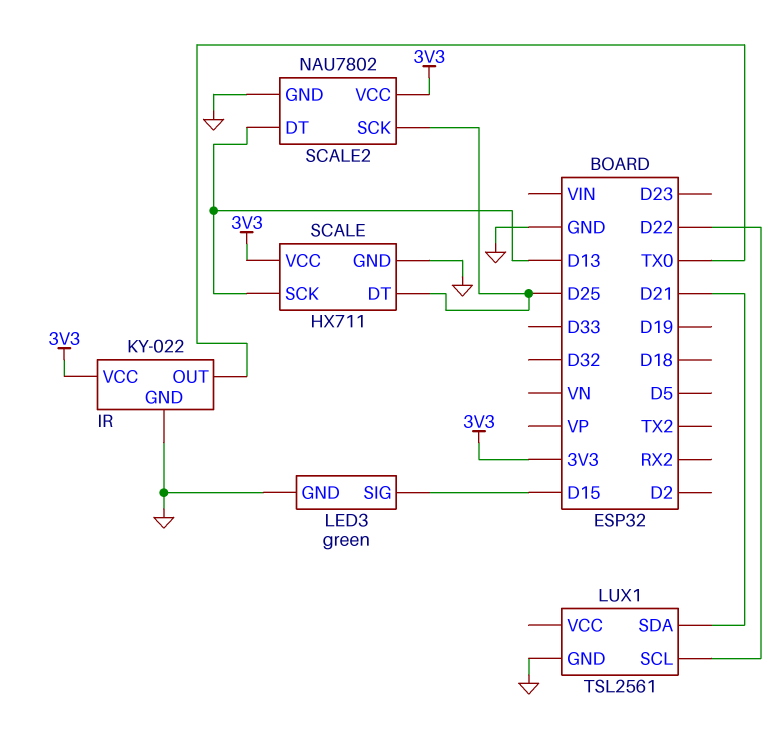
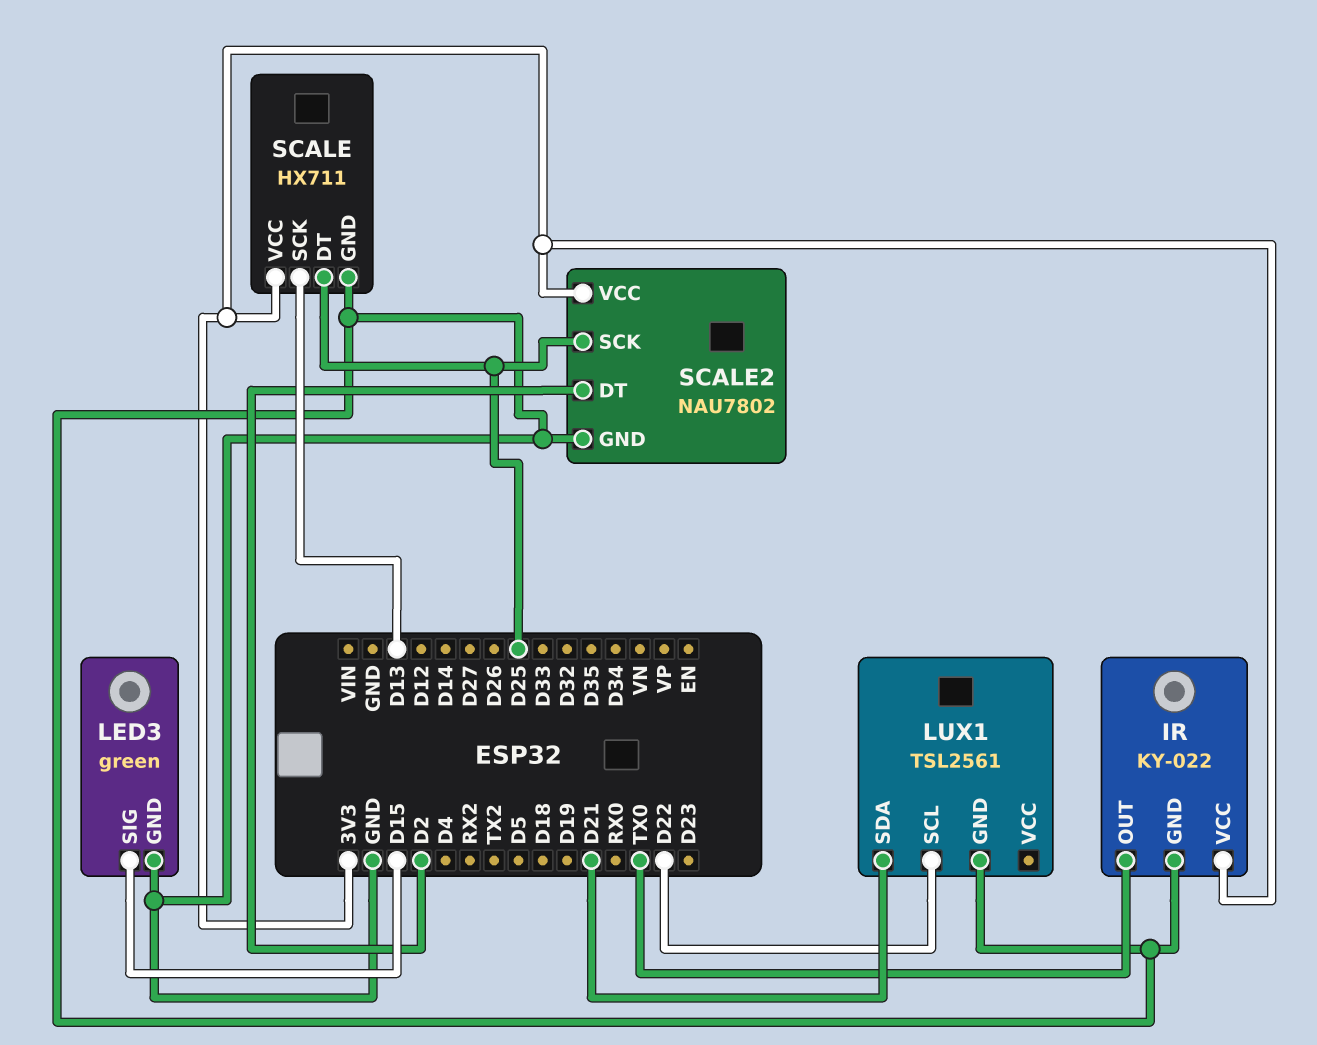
SCALE2 pin DT: D13 -> D2

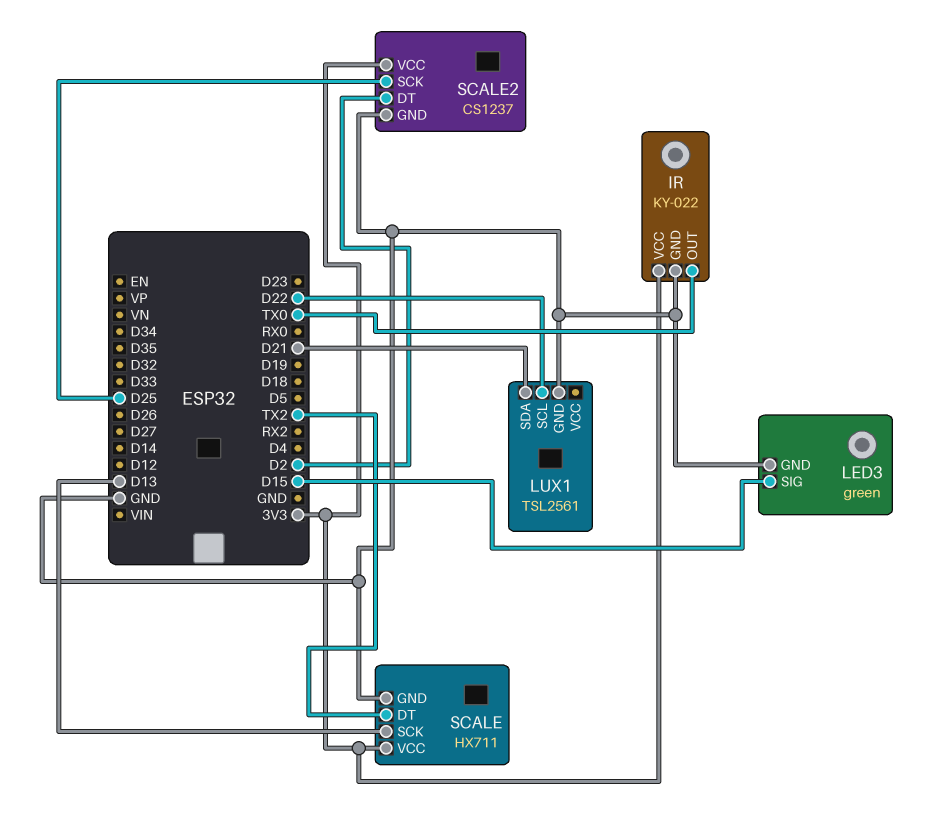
SCALE pin DT: D25 -> TX2
SCALE2: NAU7802 -> CS1237

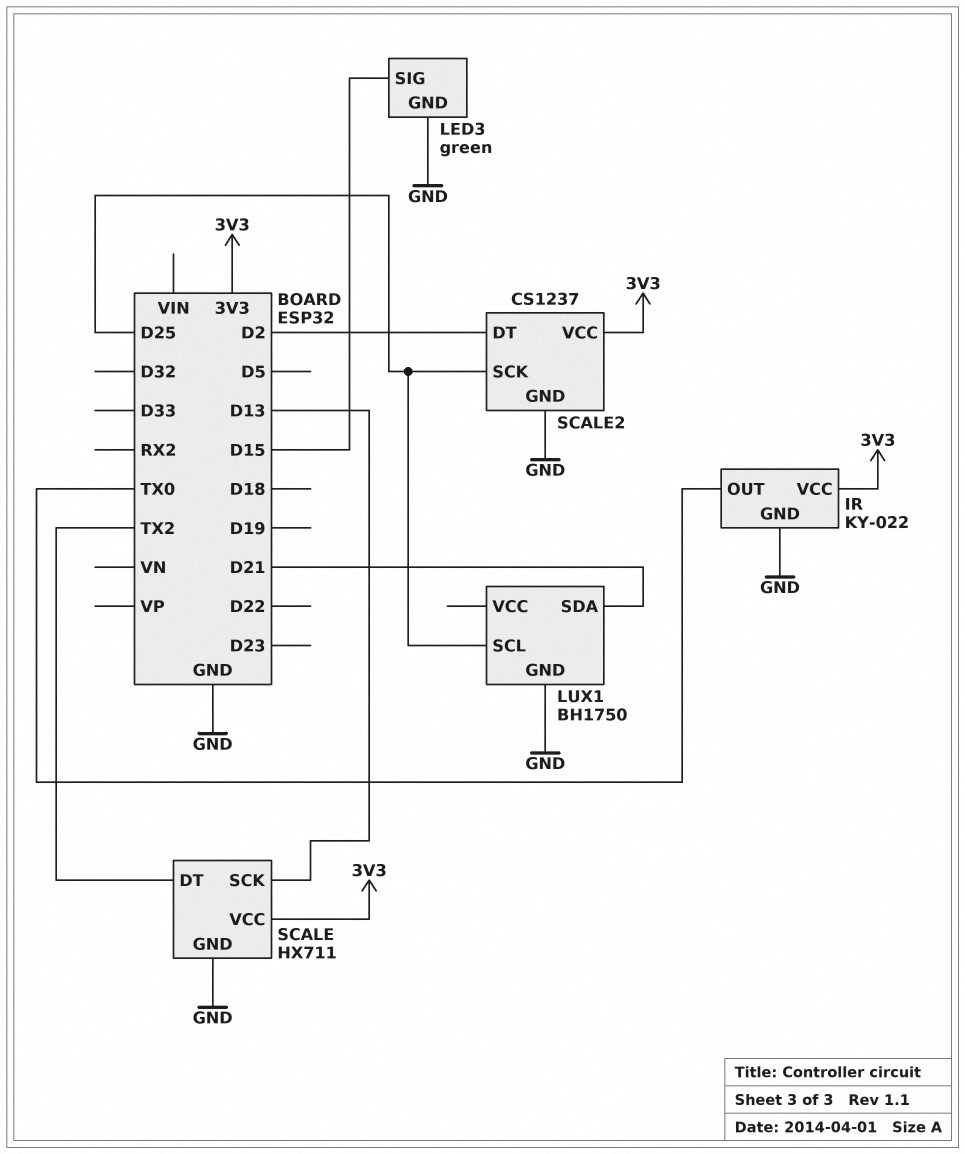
LUX1: TSL2561 -> BH1750
LUX1 pin SCL: D22 -> D25

